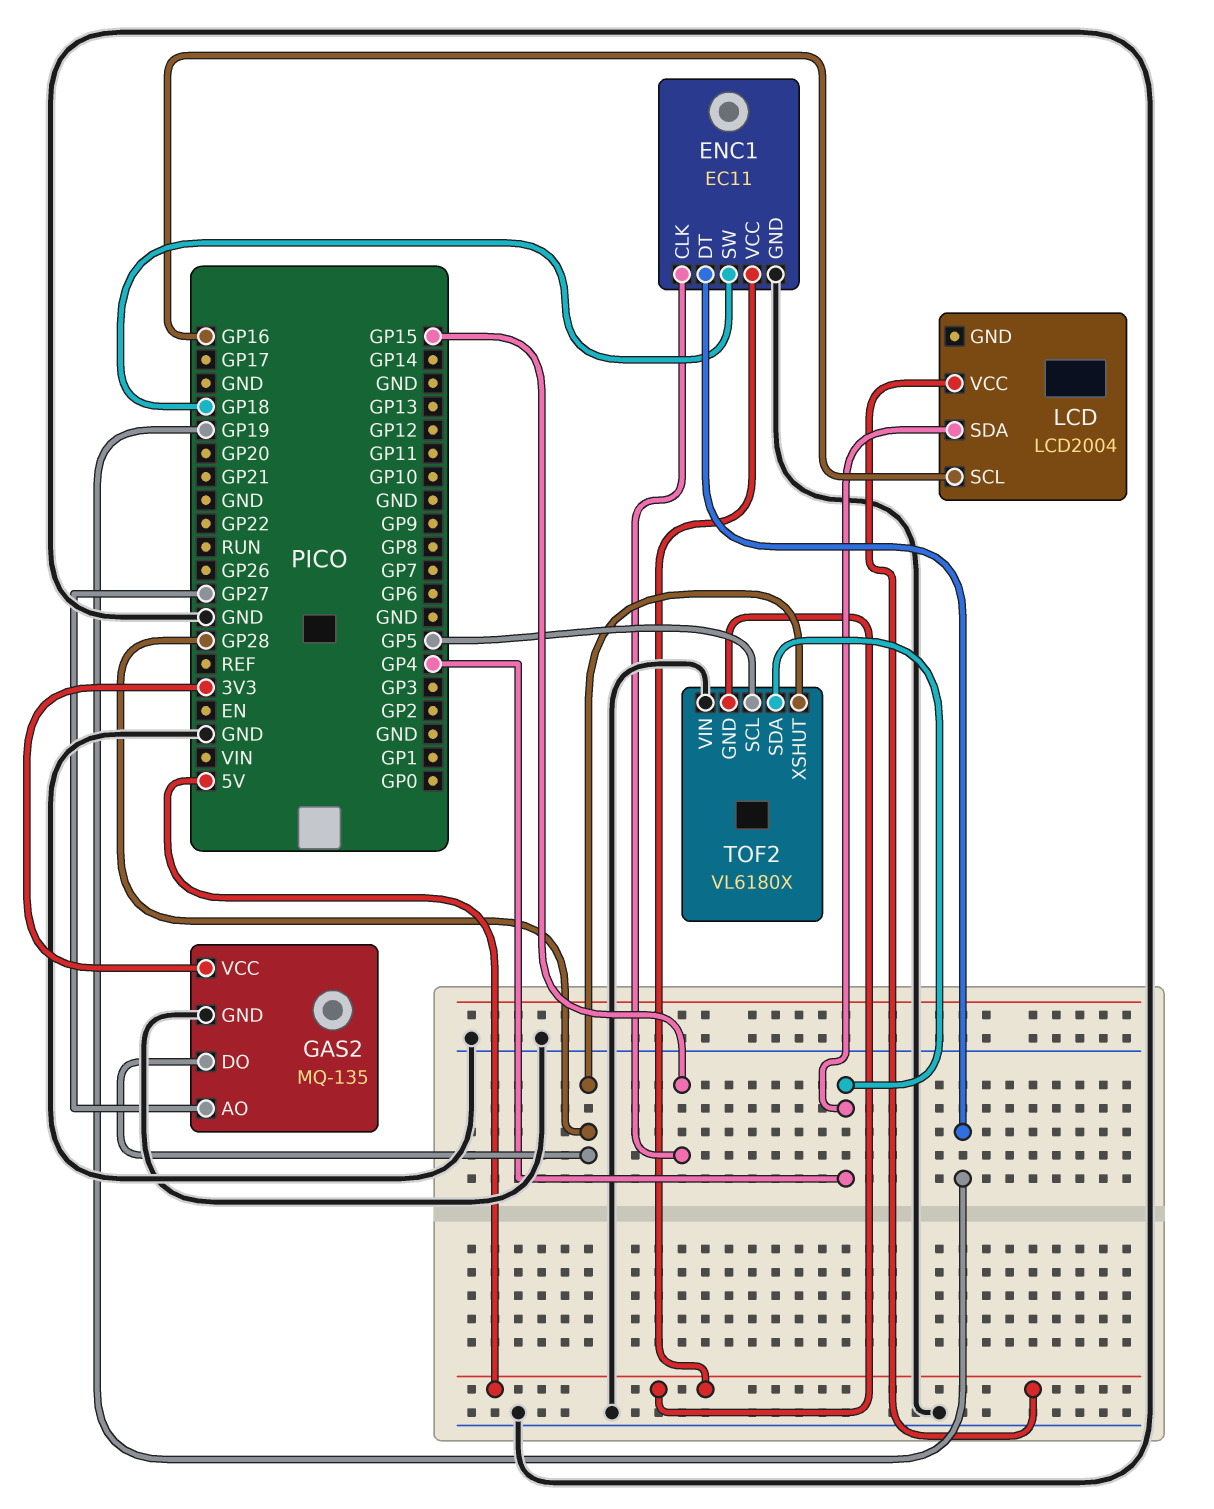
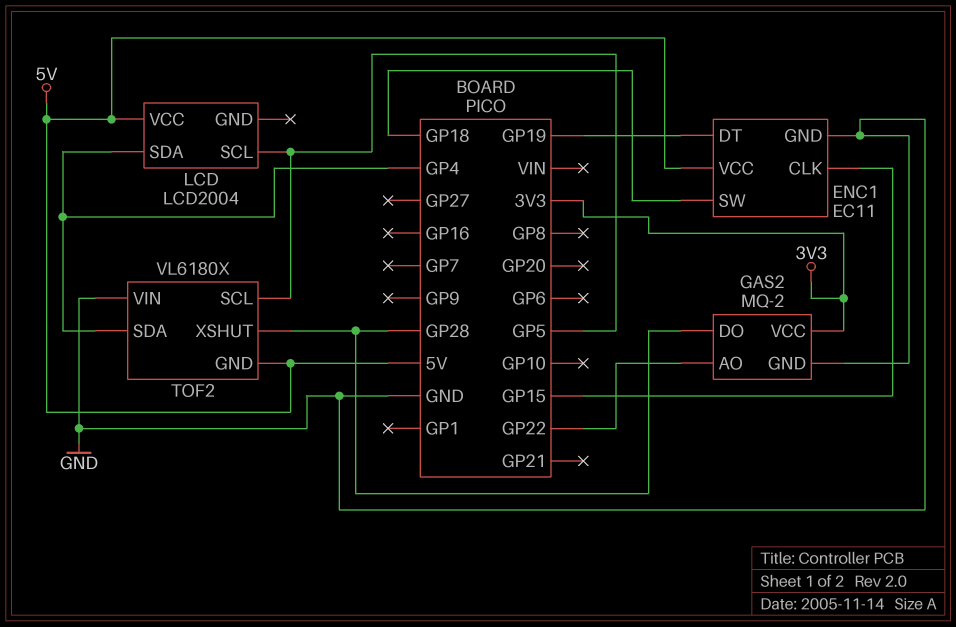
GAS2: MQ-135 -> MQ-2
GAS2 pin AO: GP27 -> GP22
LCD pin SCL: GP16 -> GP5

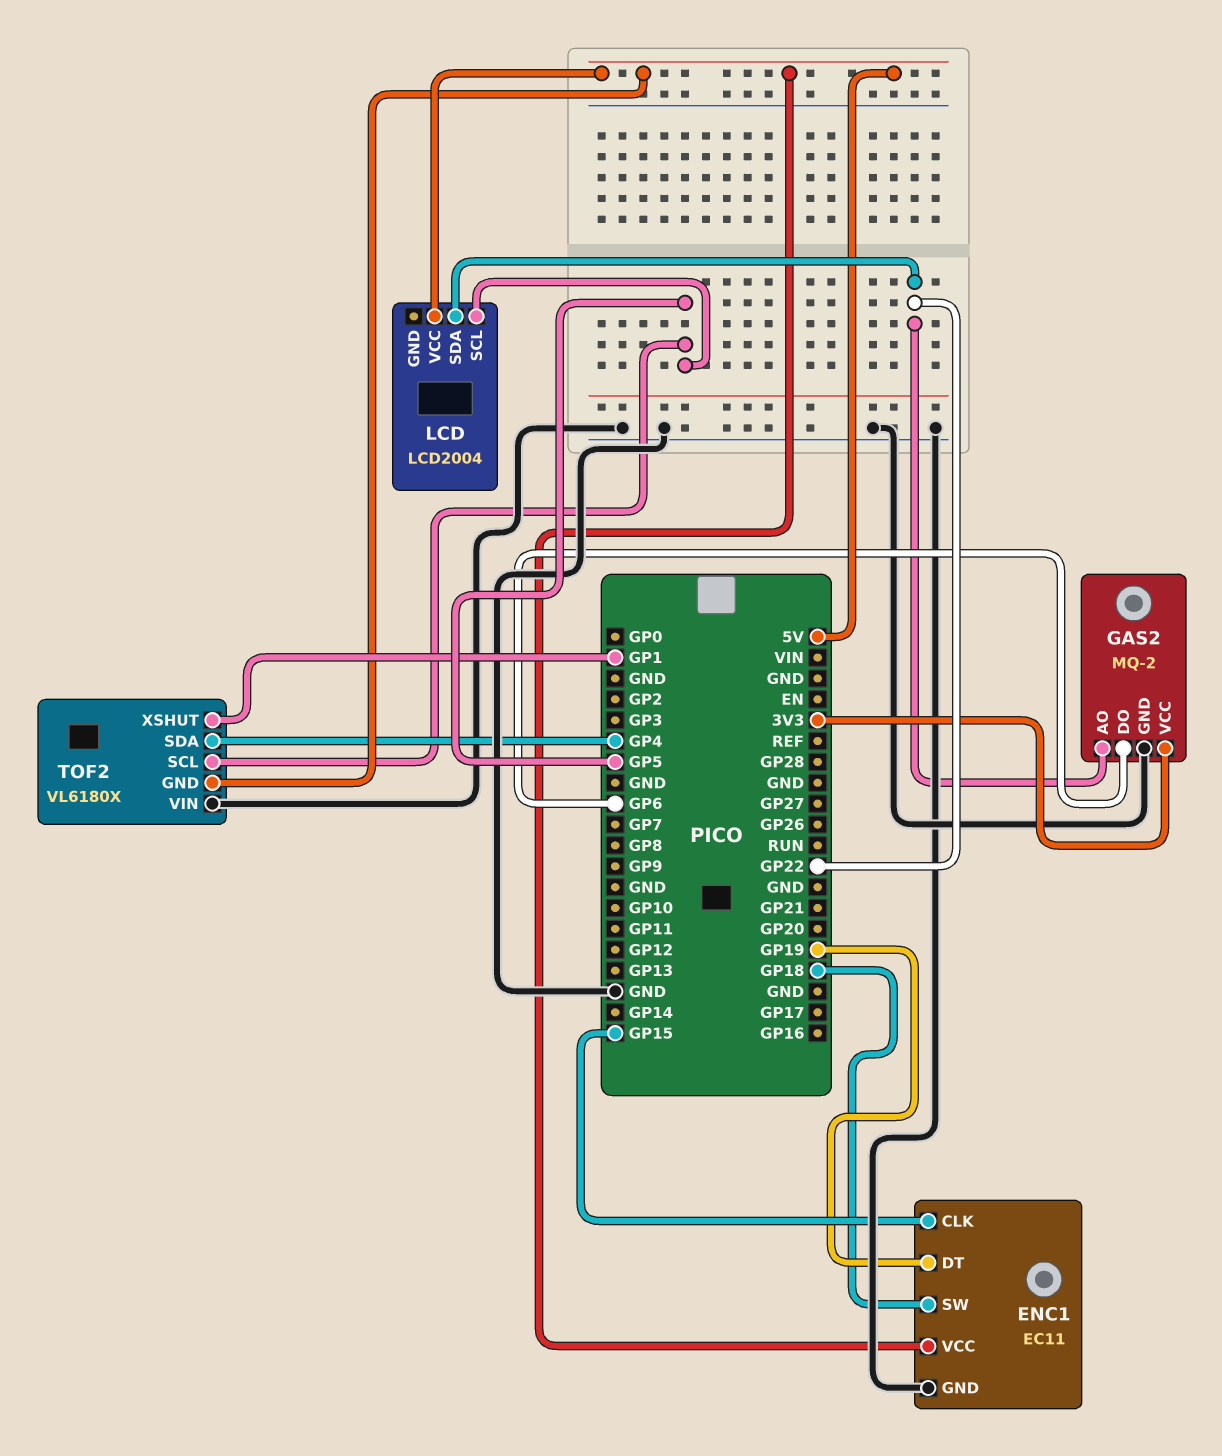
GAS2 pin DO: GP28 -> GP6
LCD pin SDA: GP4 -> GP22
TOF2 pin XSHUT: GP28 -> GP1

